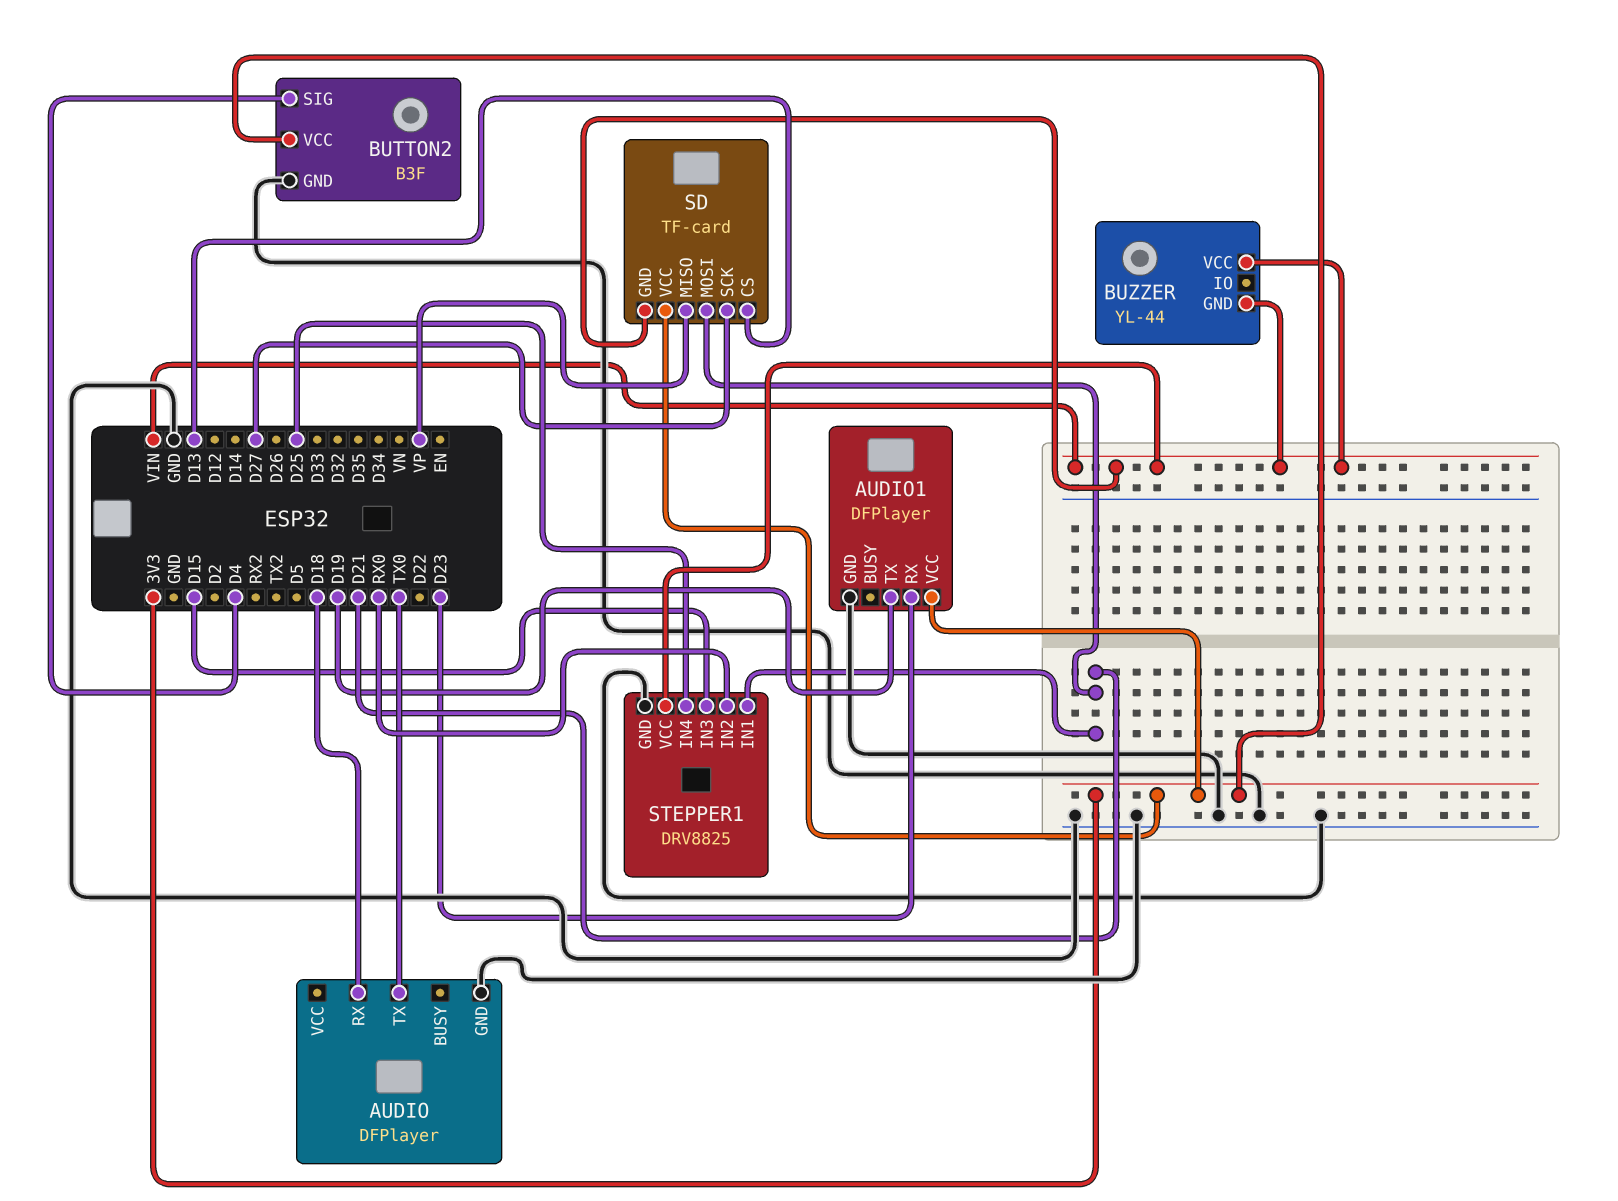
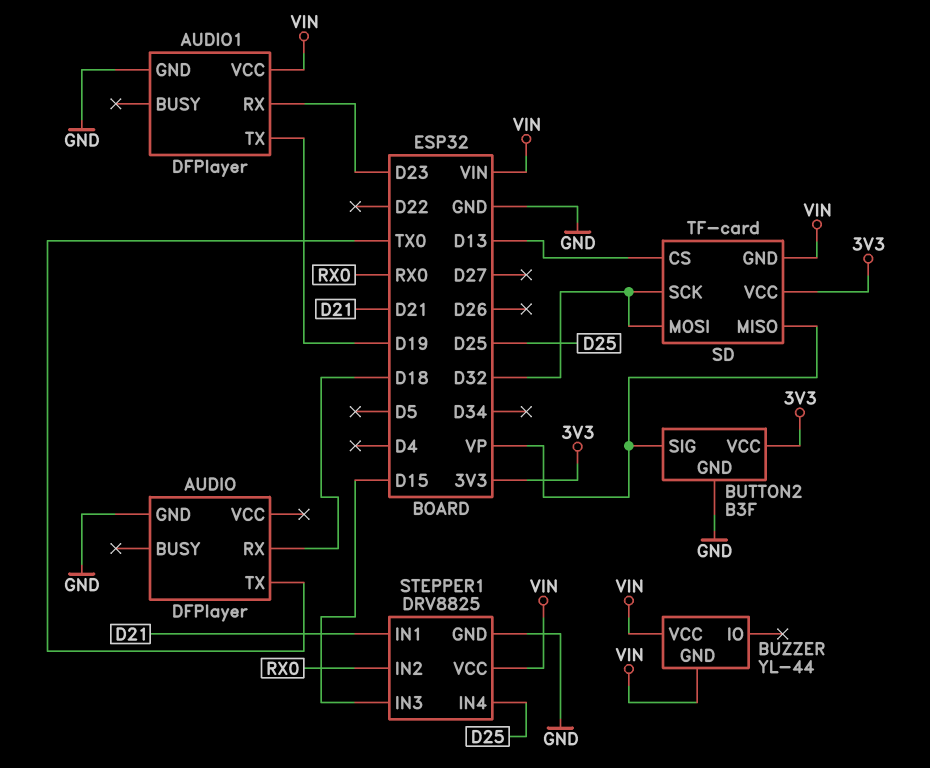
AUDIO1 pin VCC: 3V3 -> VIN
BUTTON2 pin SIG: D4 -> VP
SD pin MOSI: D21 -> D32
SD pin SCK: D27 -> D32

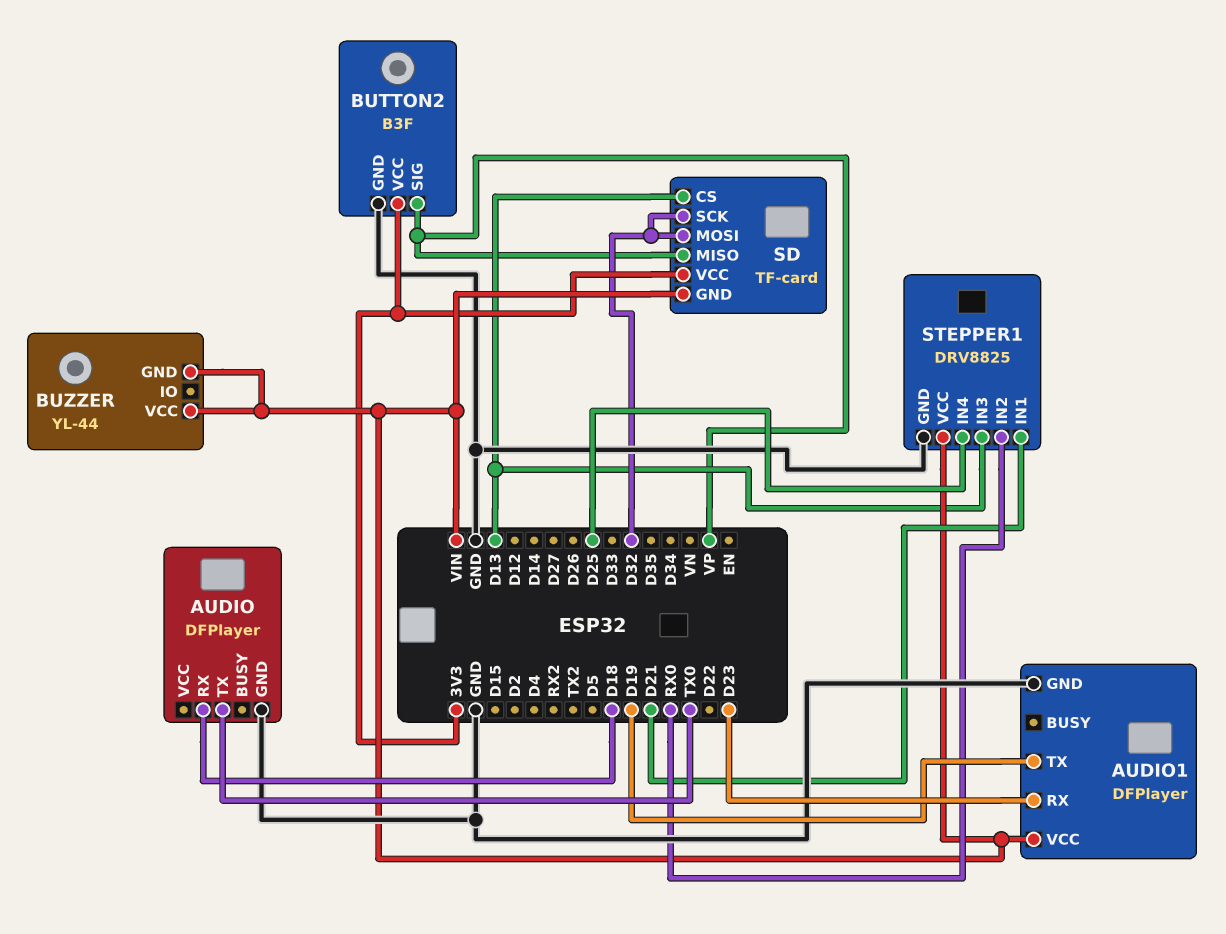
STEPPER1 pin IN3: D15 -> D13

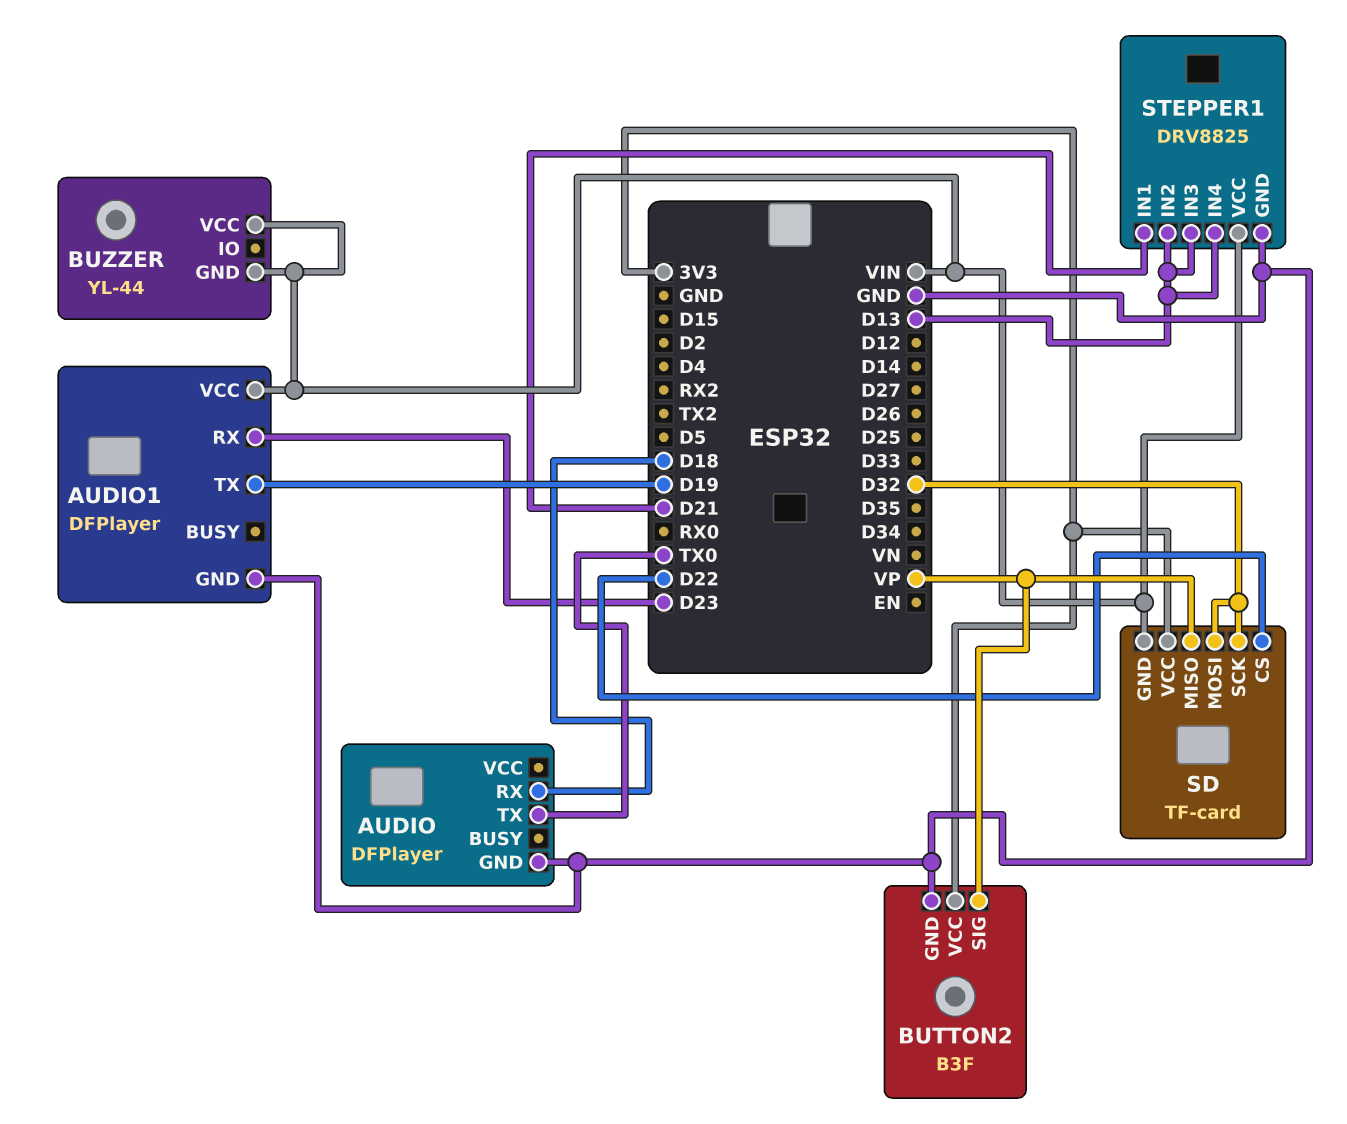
SD pin CS: D13 -> D22
STEPPER1 pin IN2: RX0 -> D13
STEPPER1 pin IN4: D25 -> D13

